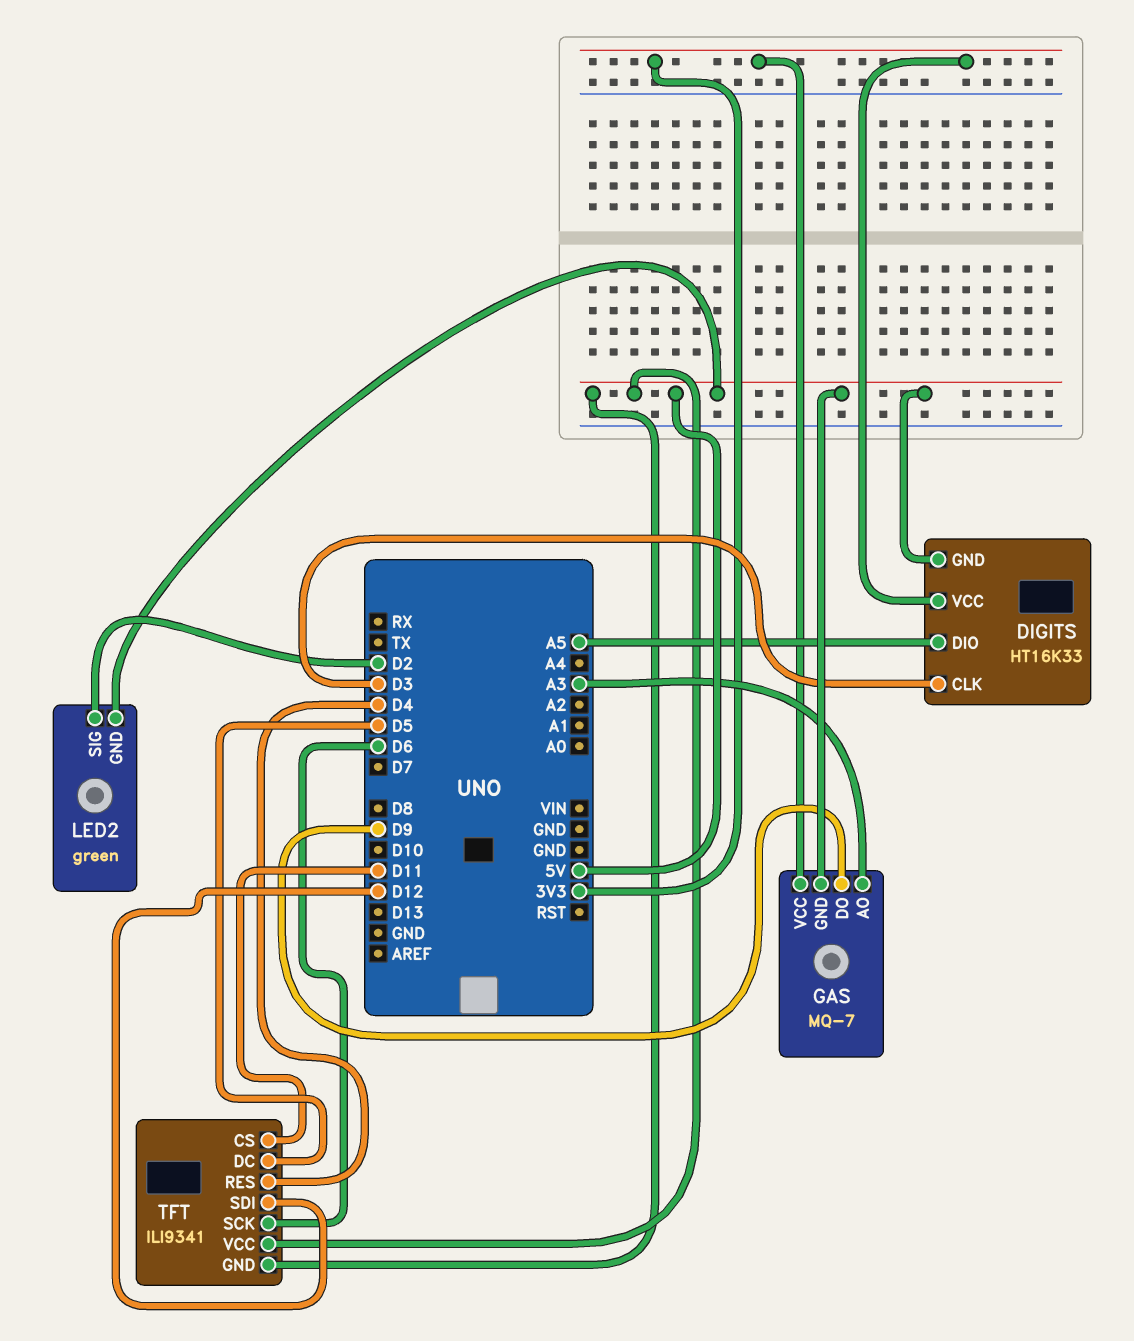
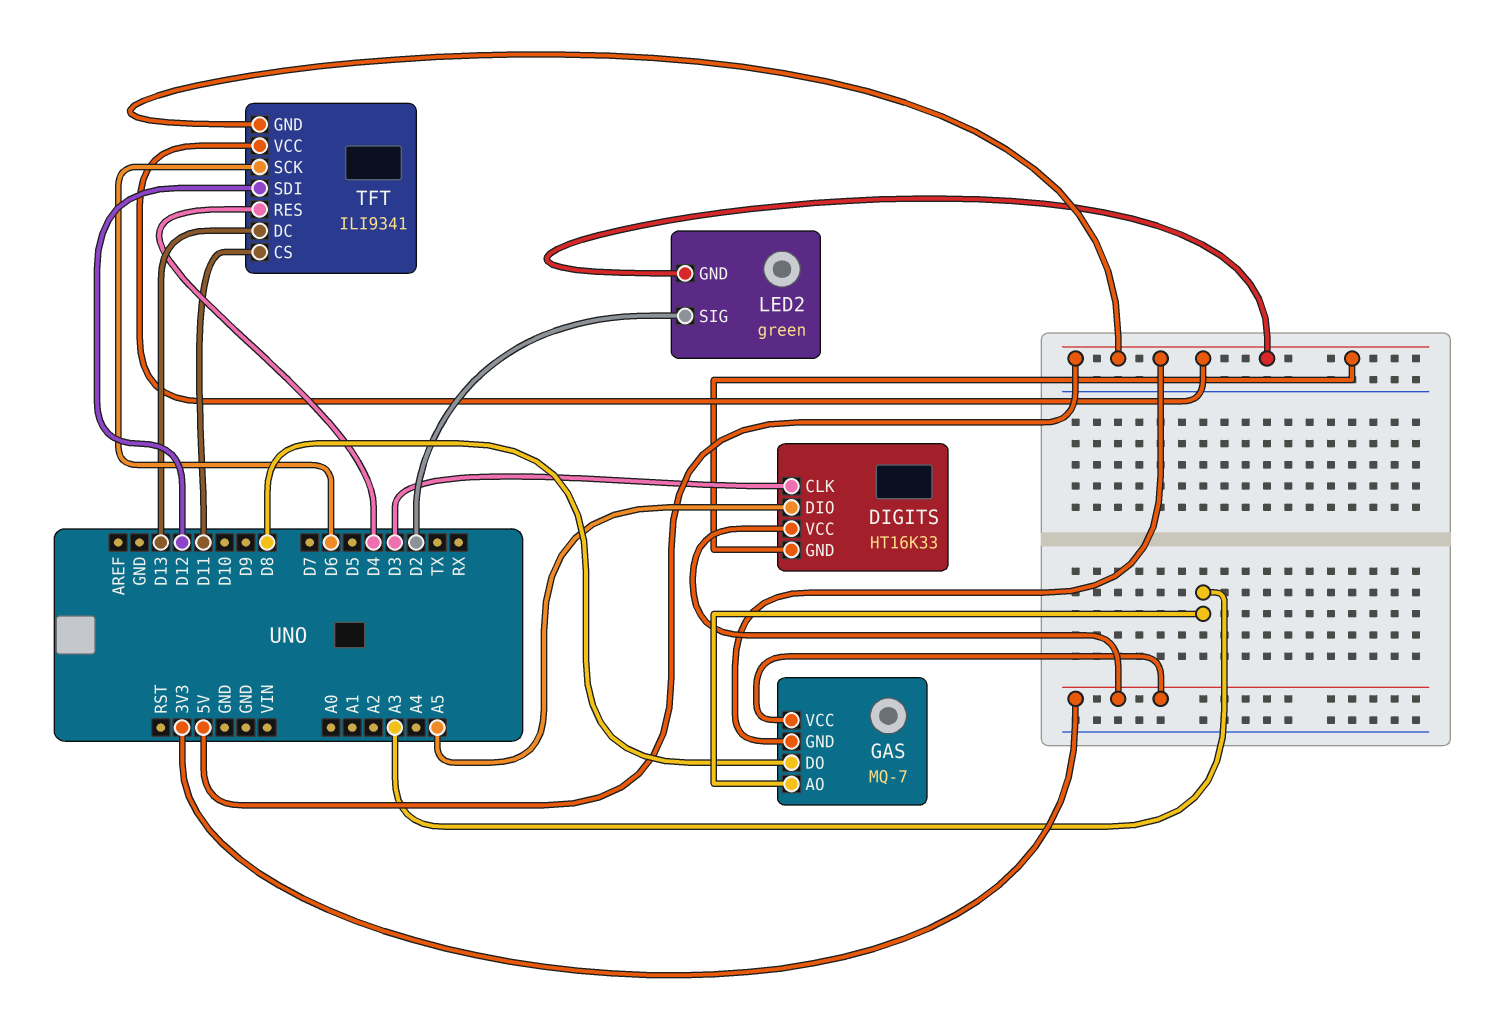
GAS pin DO: D9 -> D8
TFT pin DC: D5 -> D13

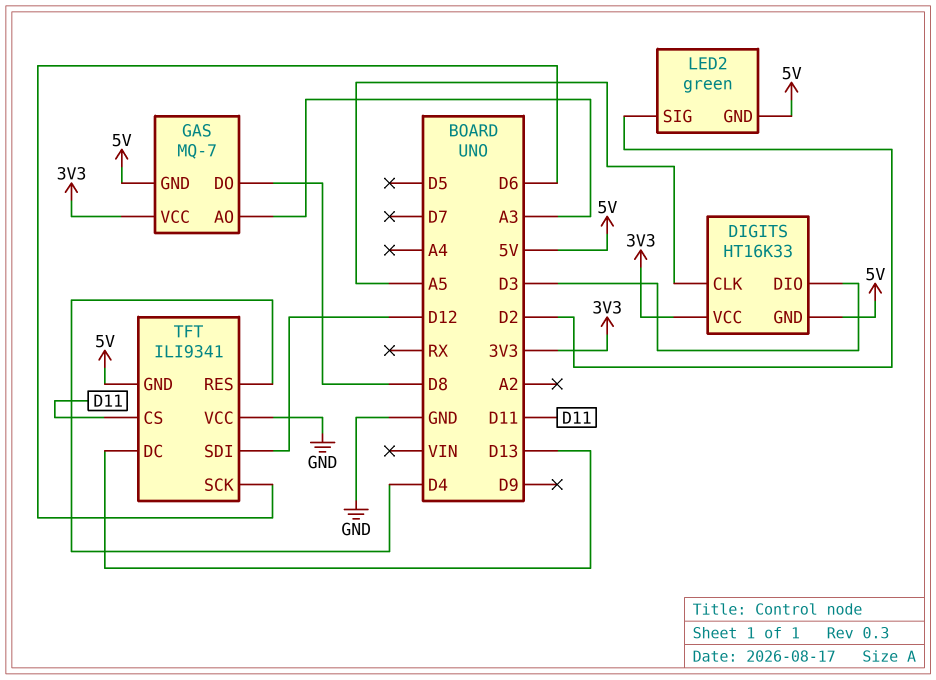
DIGITS pin CLK: D3 -> A5
DIGITS pin DIO: A5 -> D3
TFT pin VCC: 5V -> GND

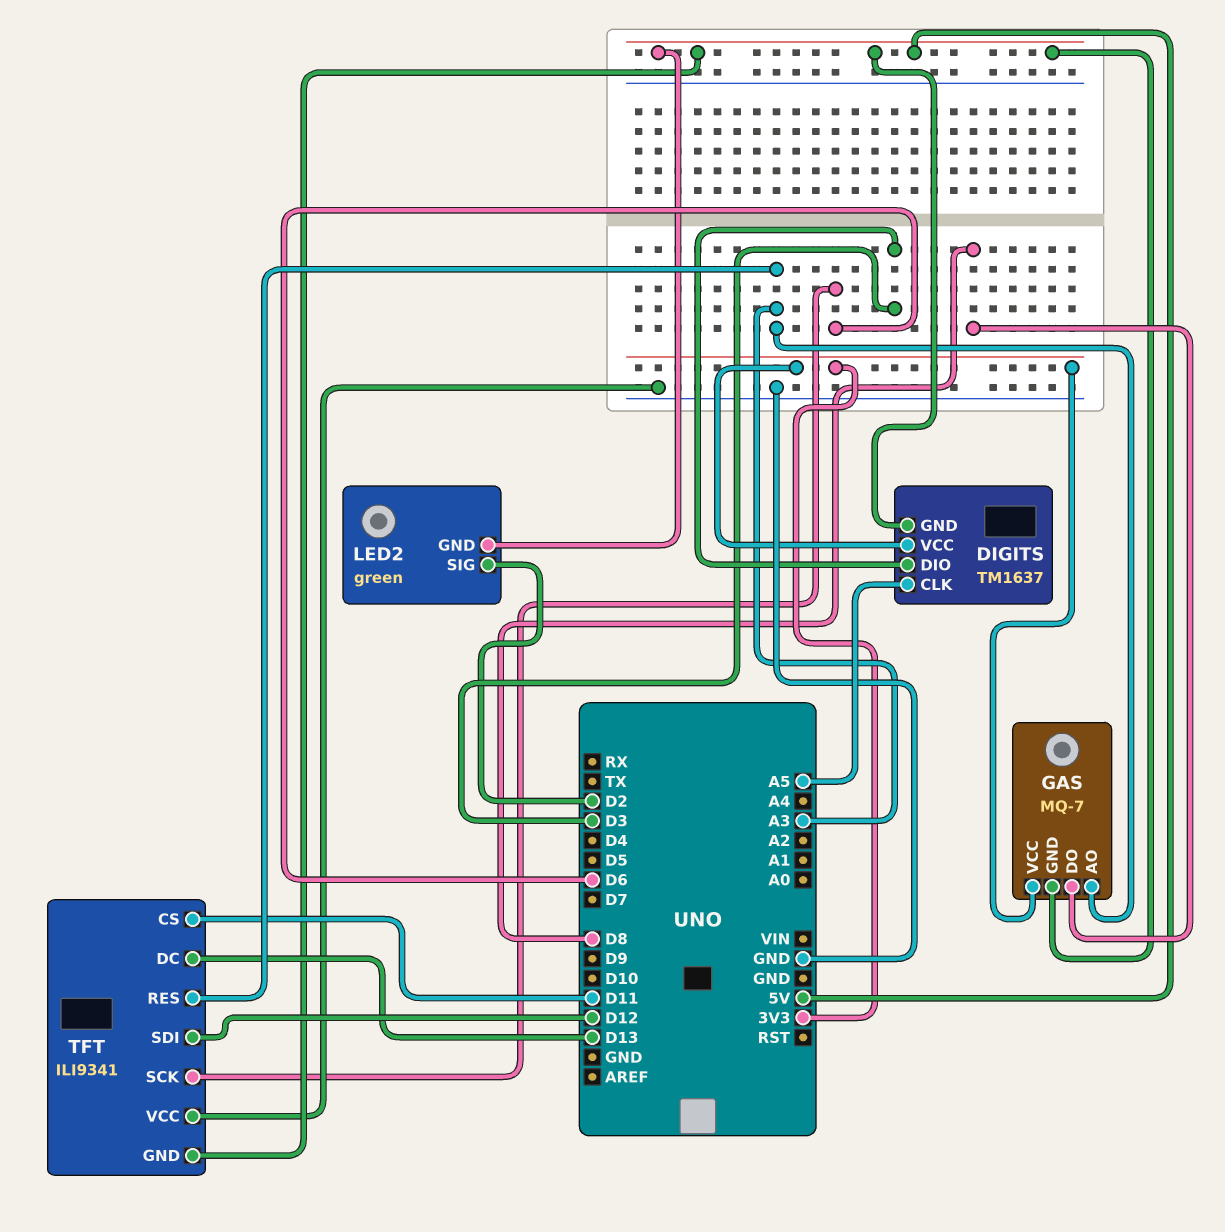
DIGITS: HT16K33 -> TM1637
TFT pin RES: D4 -> A3

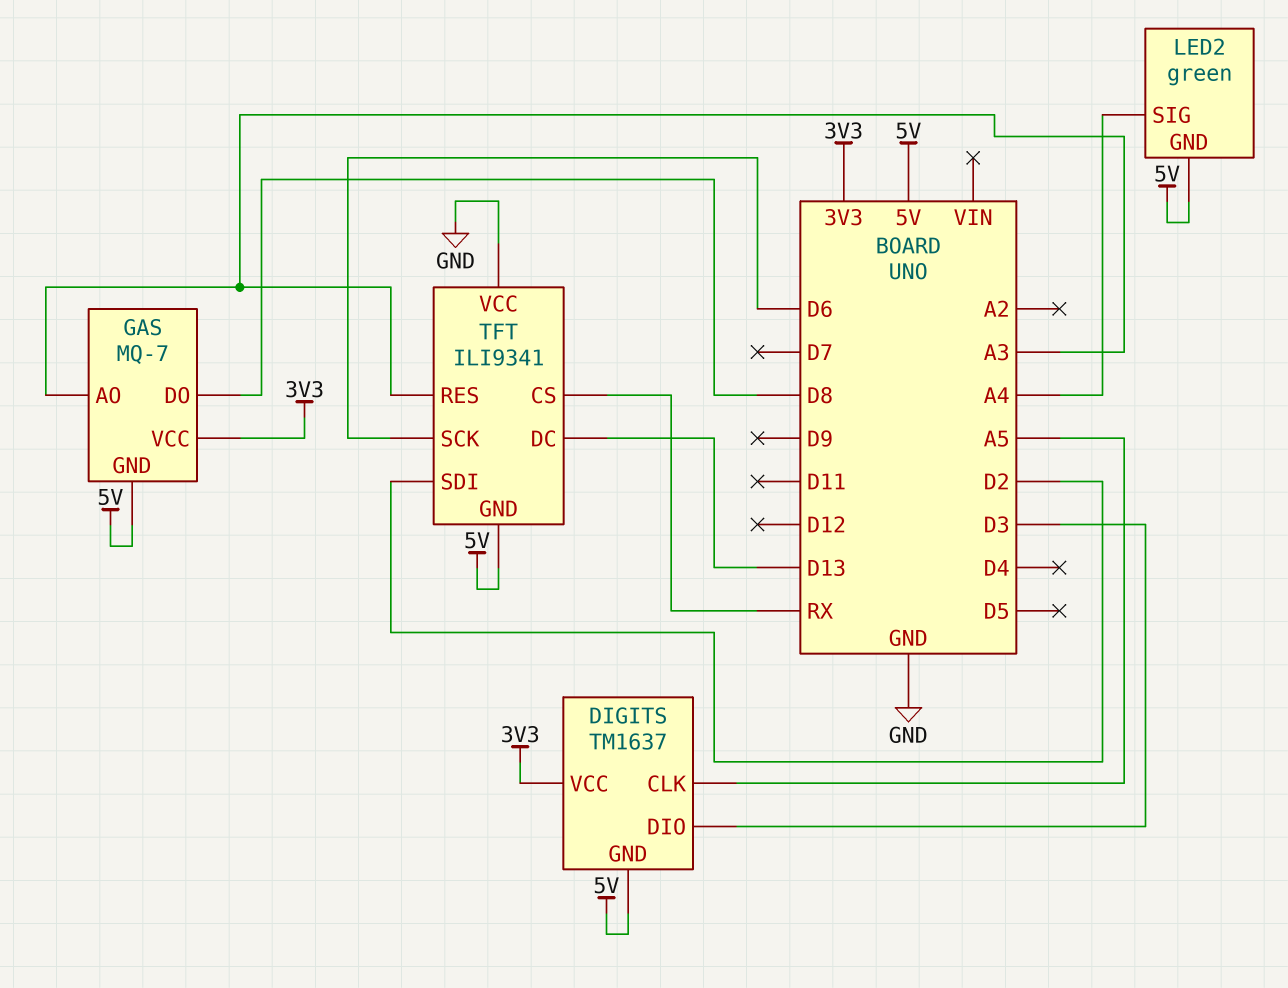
LED2 pin SIG: D2 -> A4
TFT pin CS: D11 -> RX
TFT pin SDI: D12 -> D2

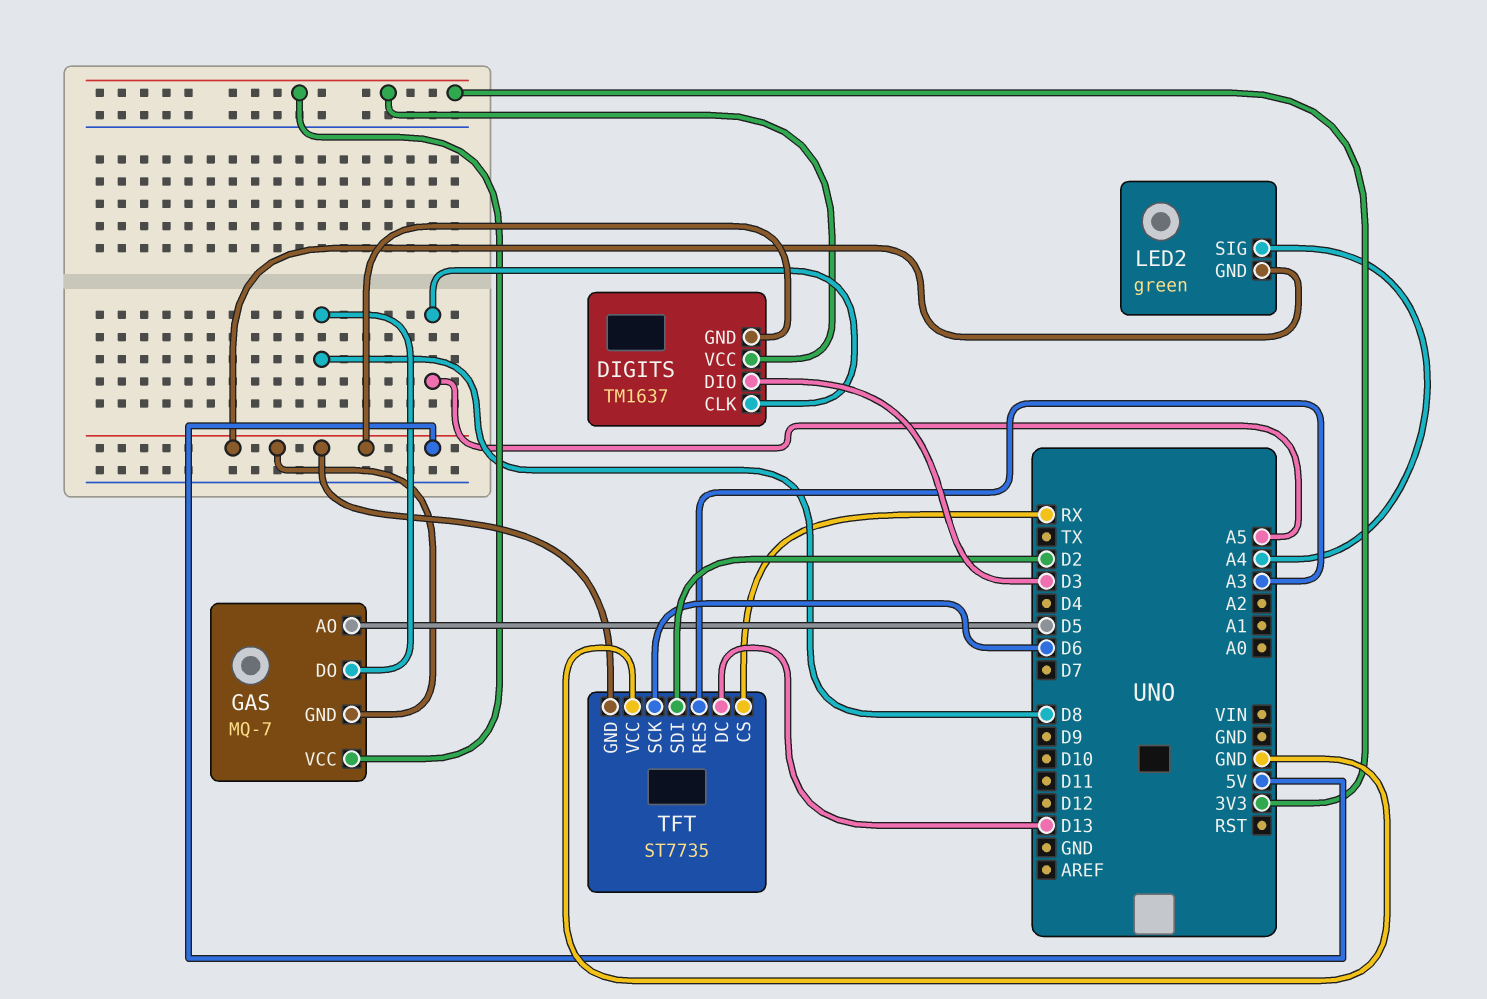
GAS pin AO: A3 -> D5
TFT: ILI9341 -> ST7735

